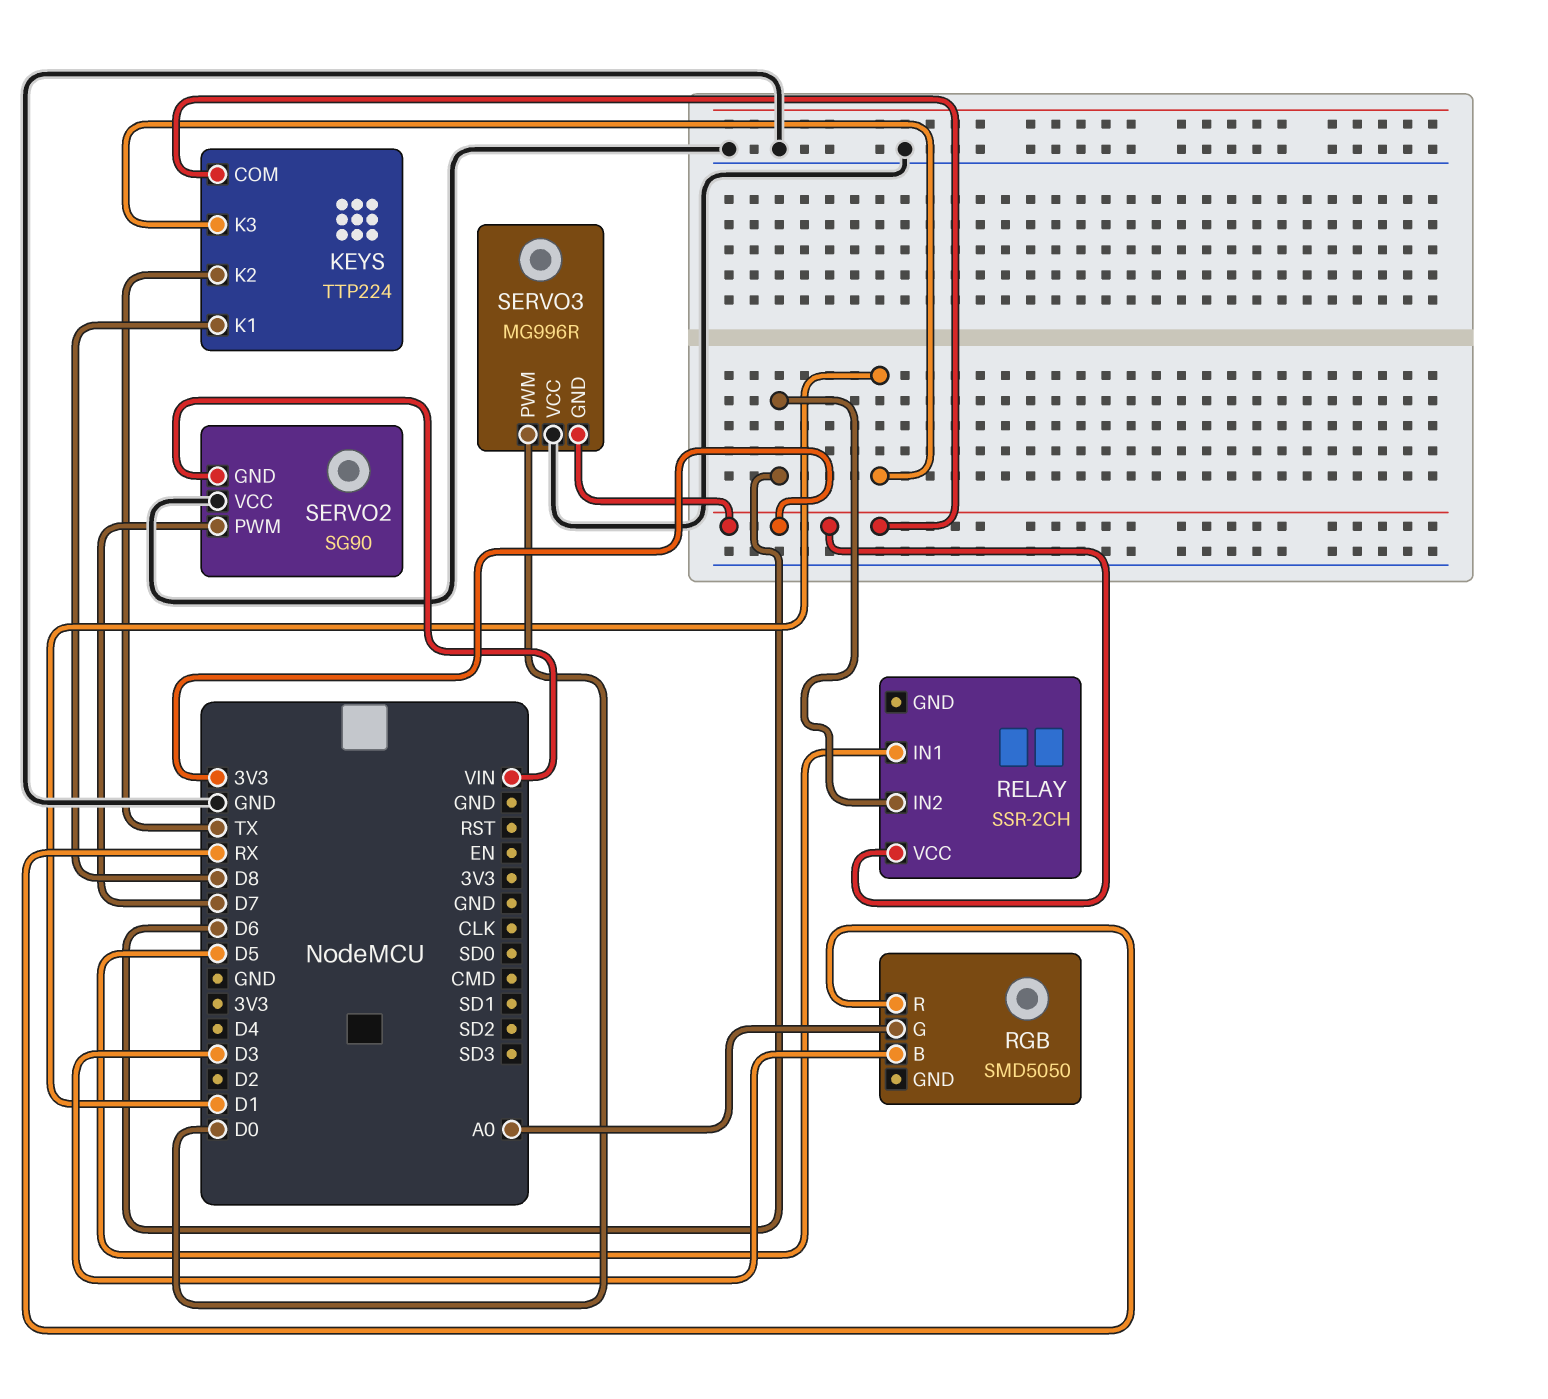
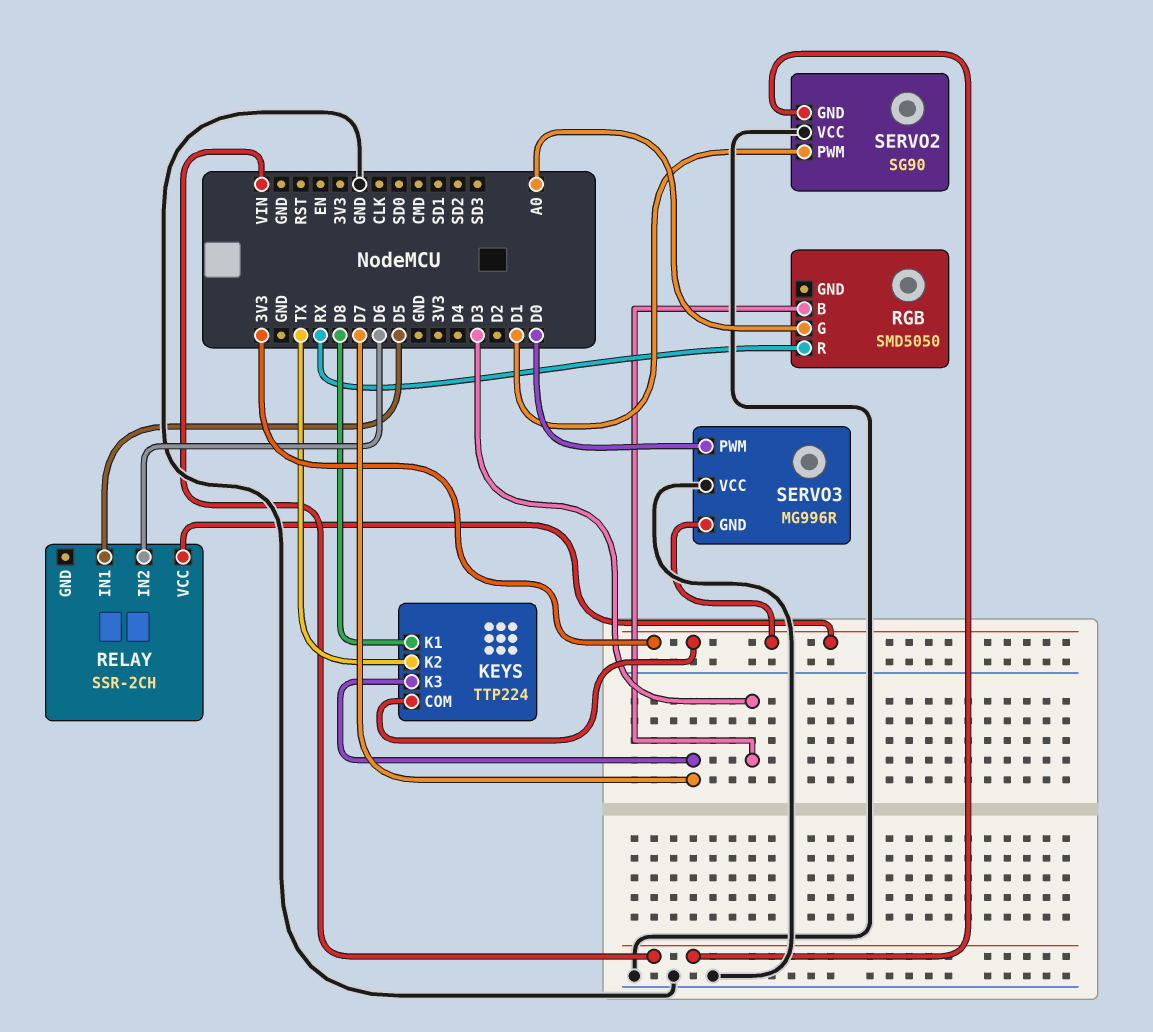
KEYS pin K3: D1 -> D7
SERVO2 pin PWM: D7 -> D1

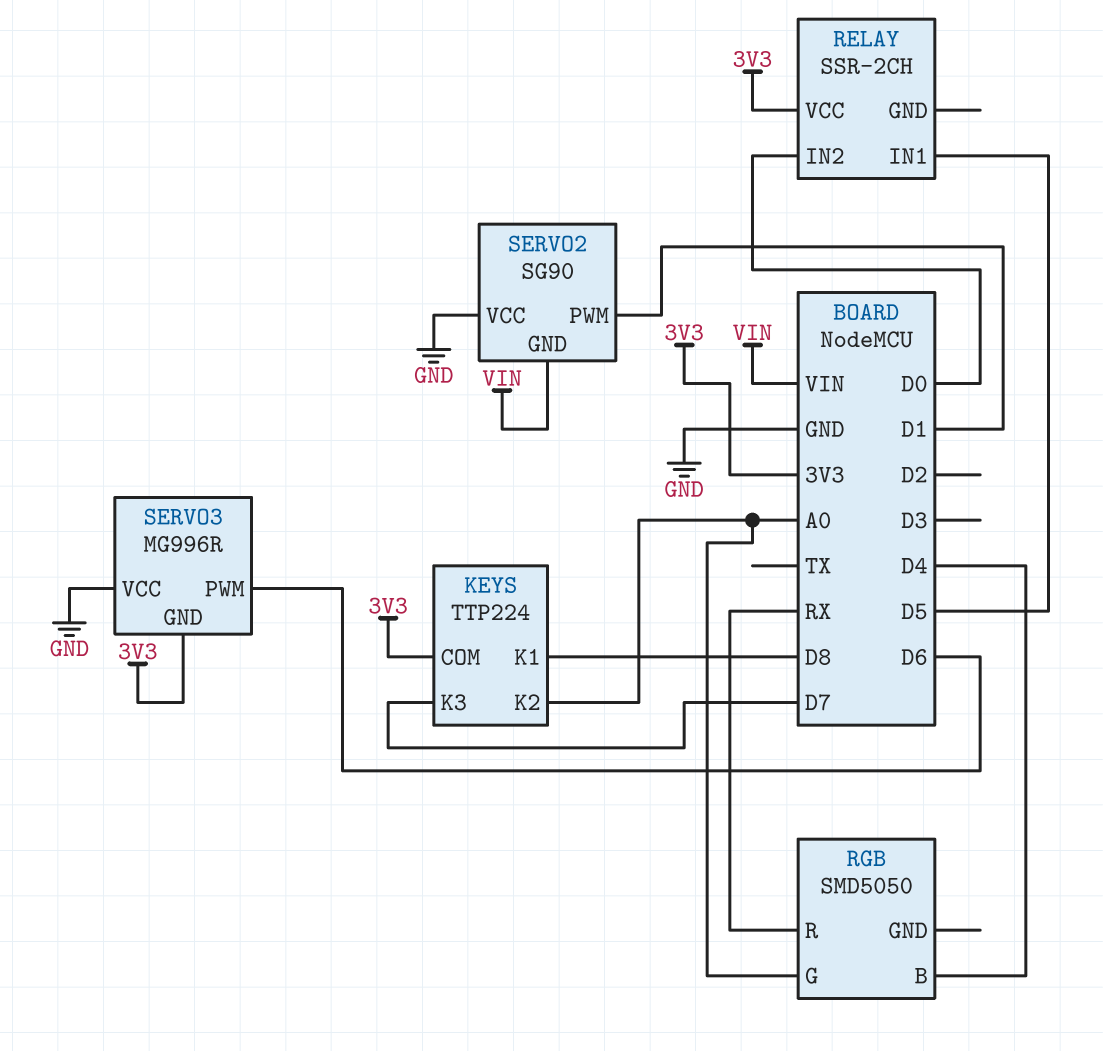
KEYS pin K2: TX -> A0
RELAY pin IN2: D6 -> D0
RGB pin B: D3 -> D4
SERVO3 pin PWM: D0 -> D6

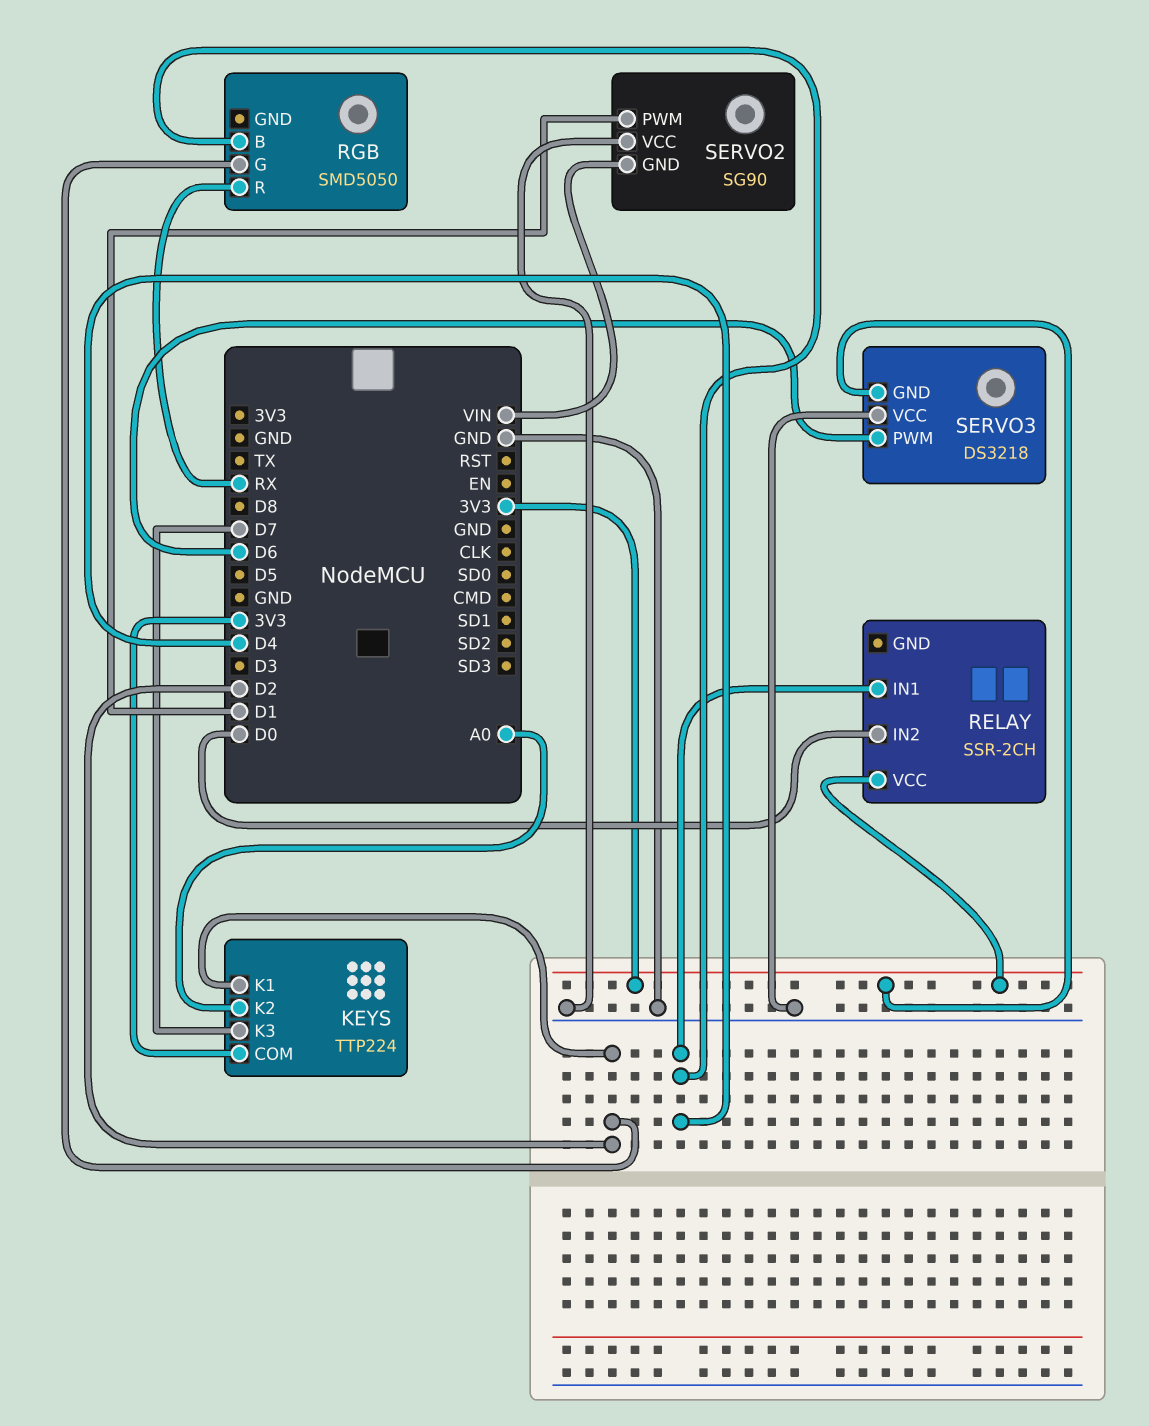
KEYS pin K1: D8 -> D2
RELAY pin IN1: D5 -> D4
RGB pin G: A0 -> D2
SERVO3: MG996R -> DS3218

